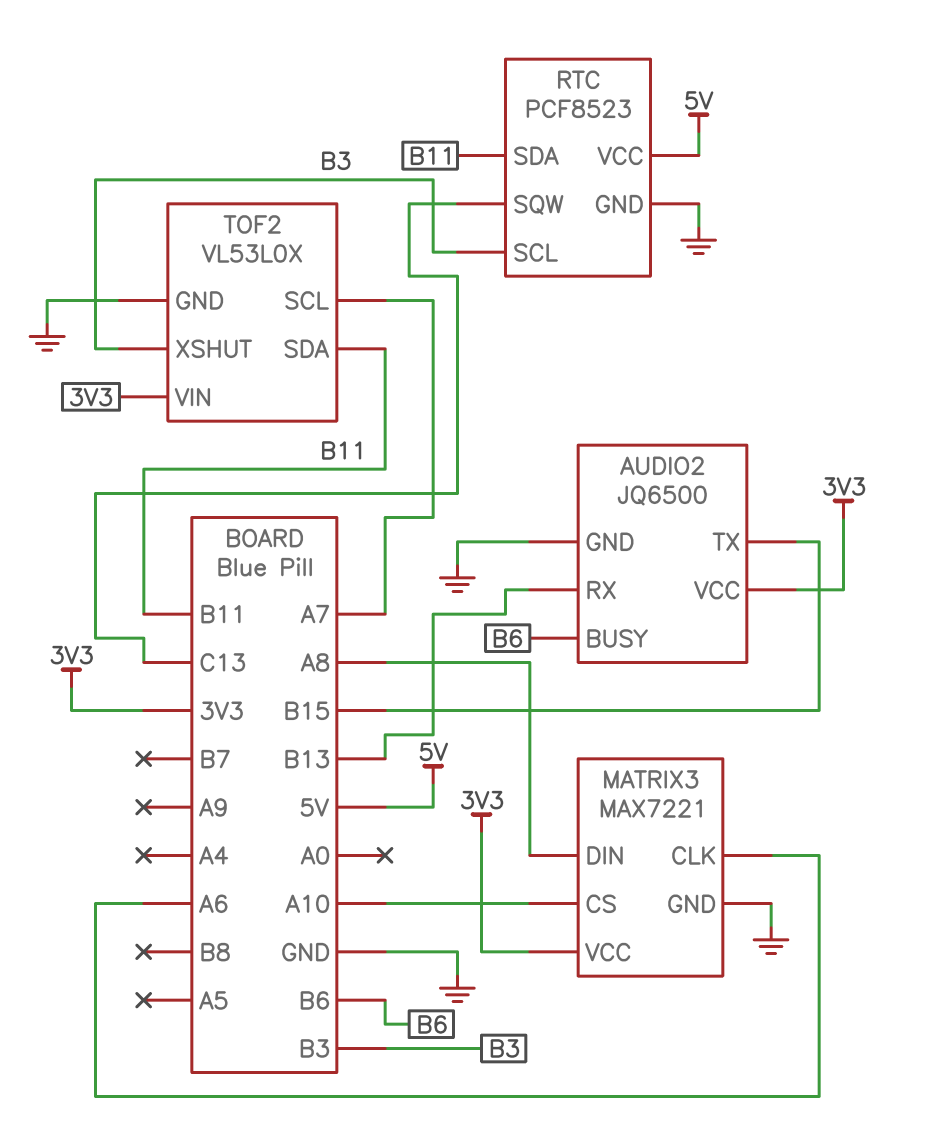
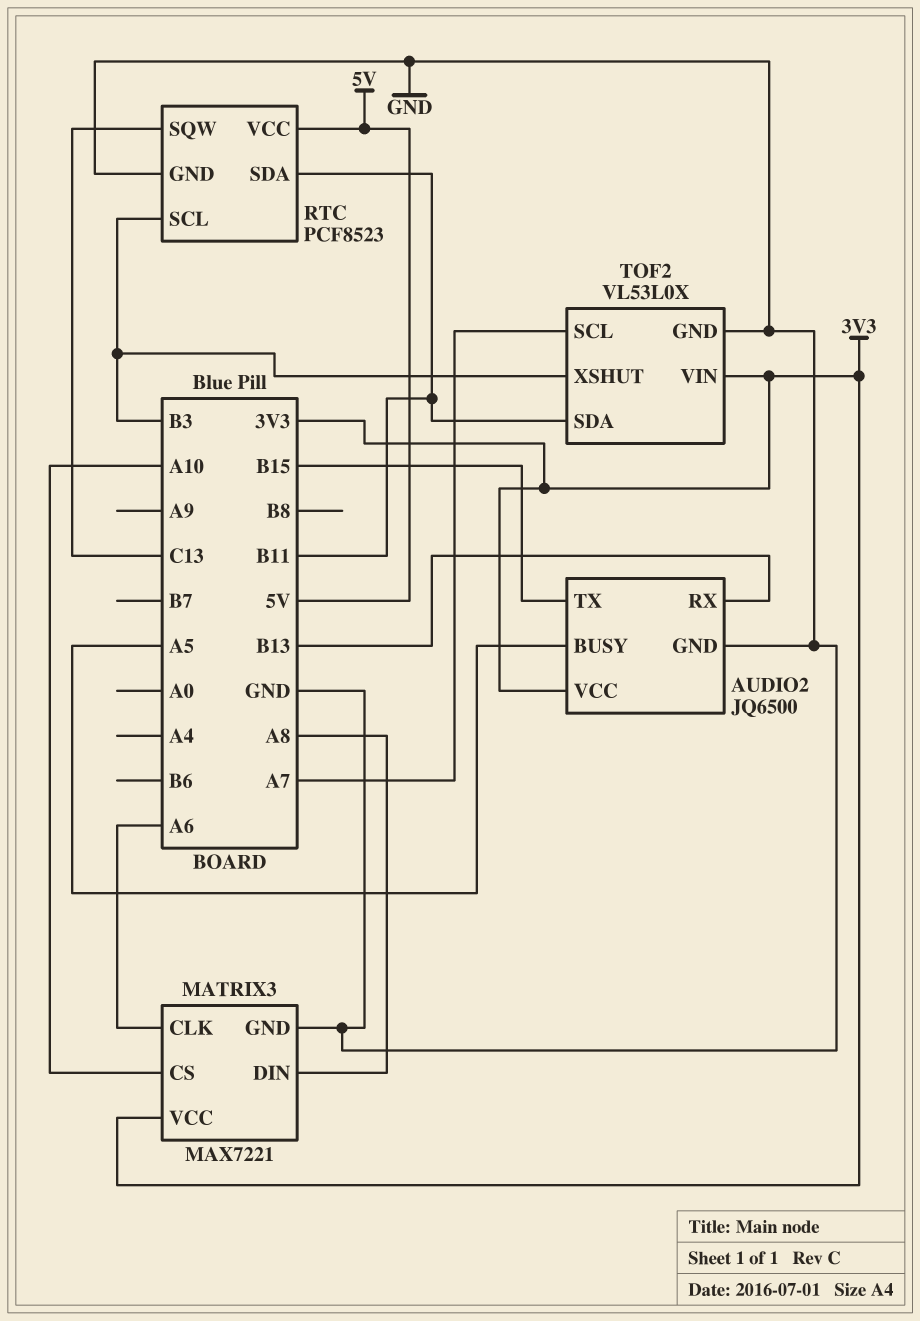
AUDIO2 pin BUSY: B6 -> A5

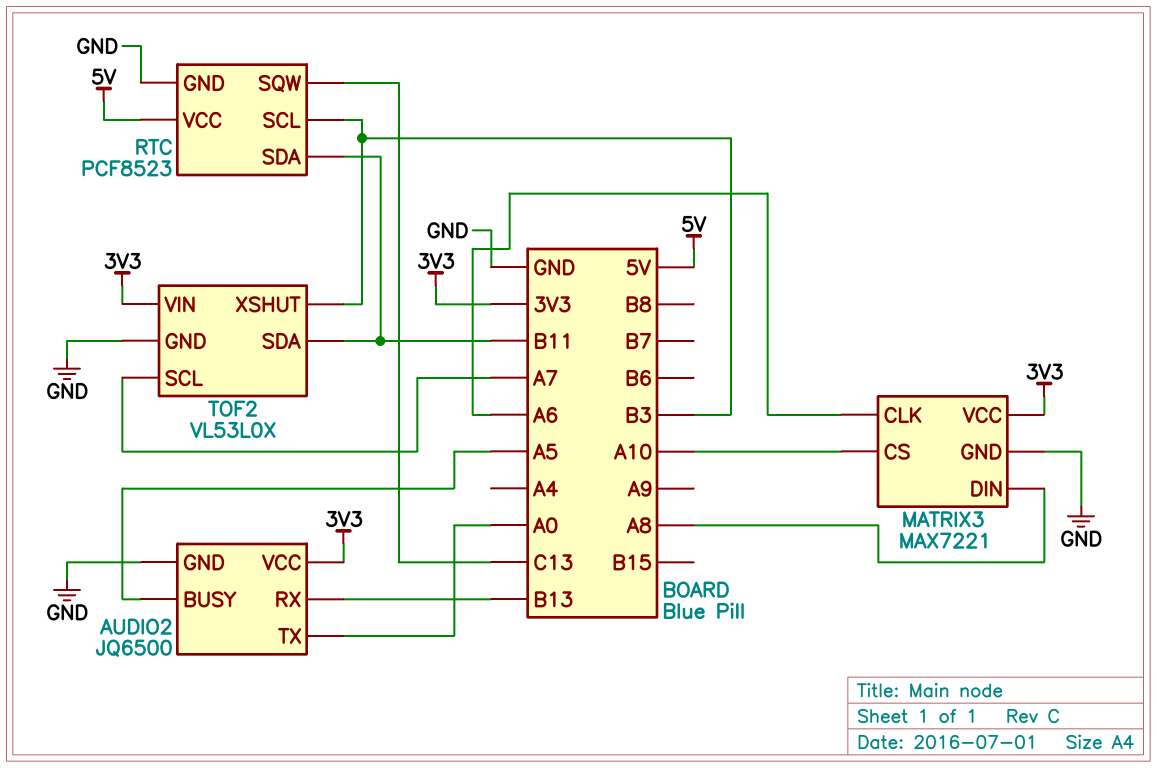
AUDIO2 pin TX: B15 -> A0

